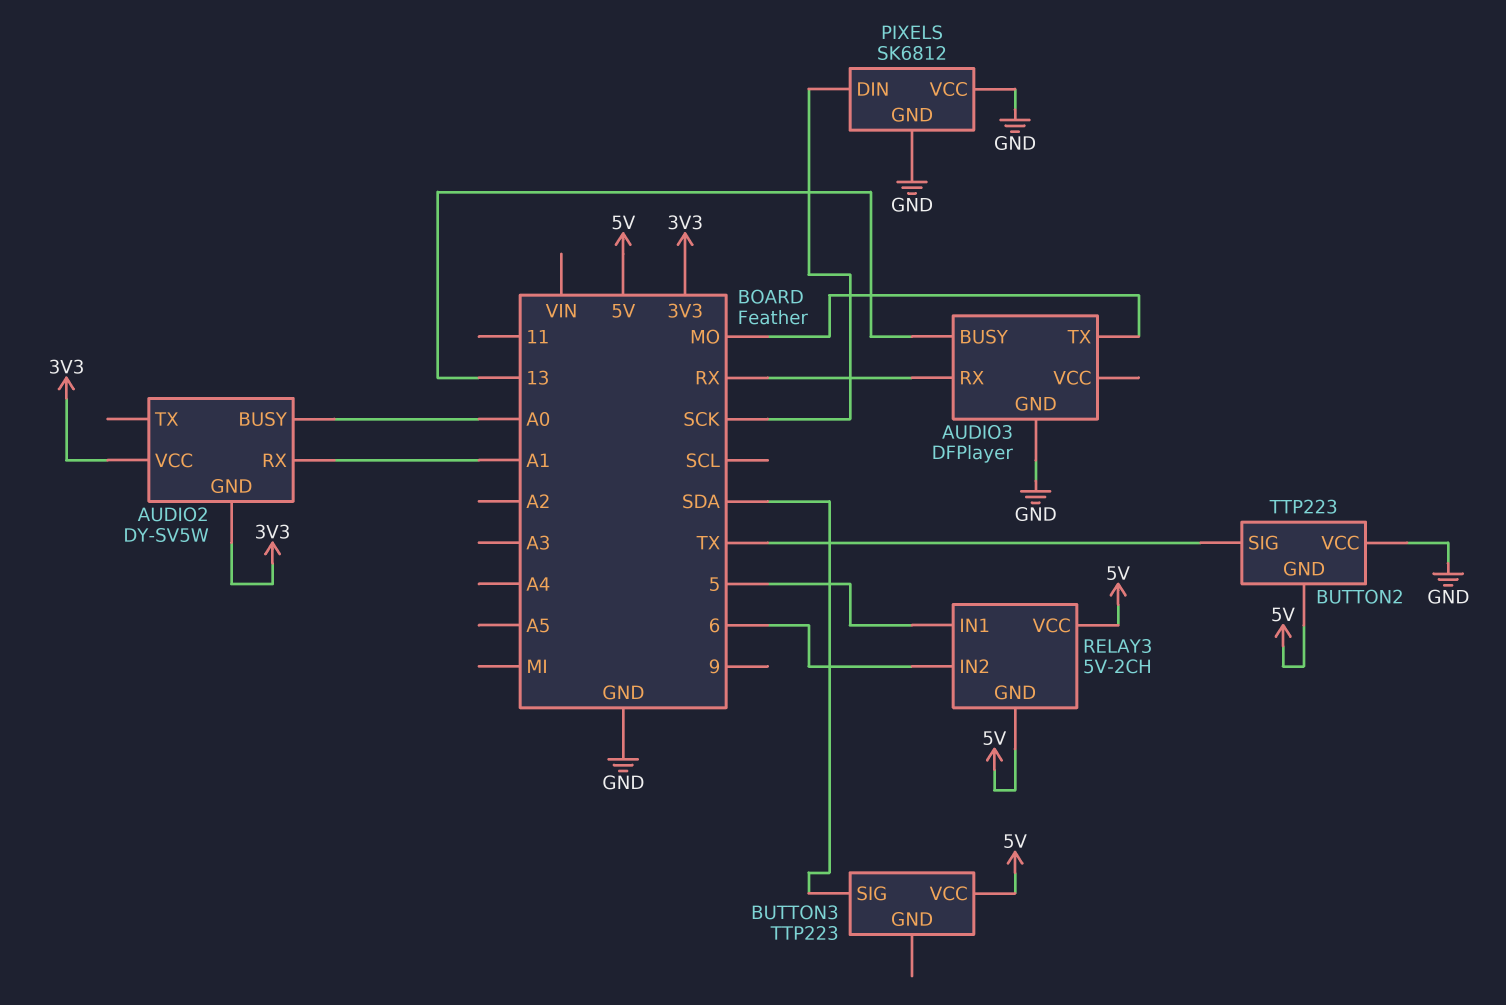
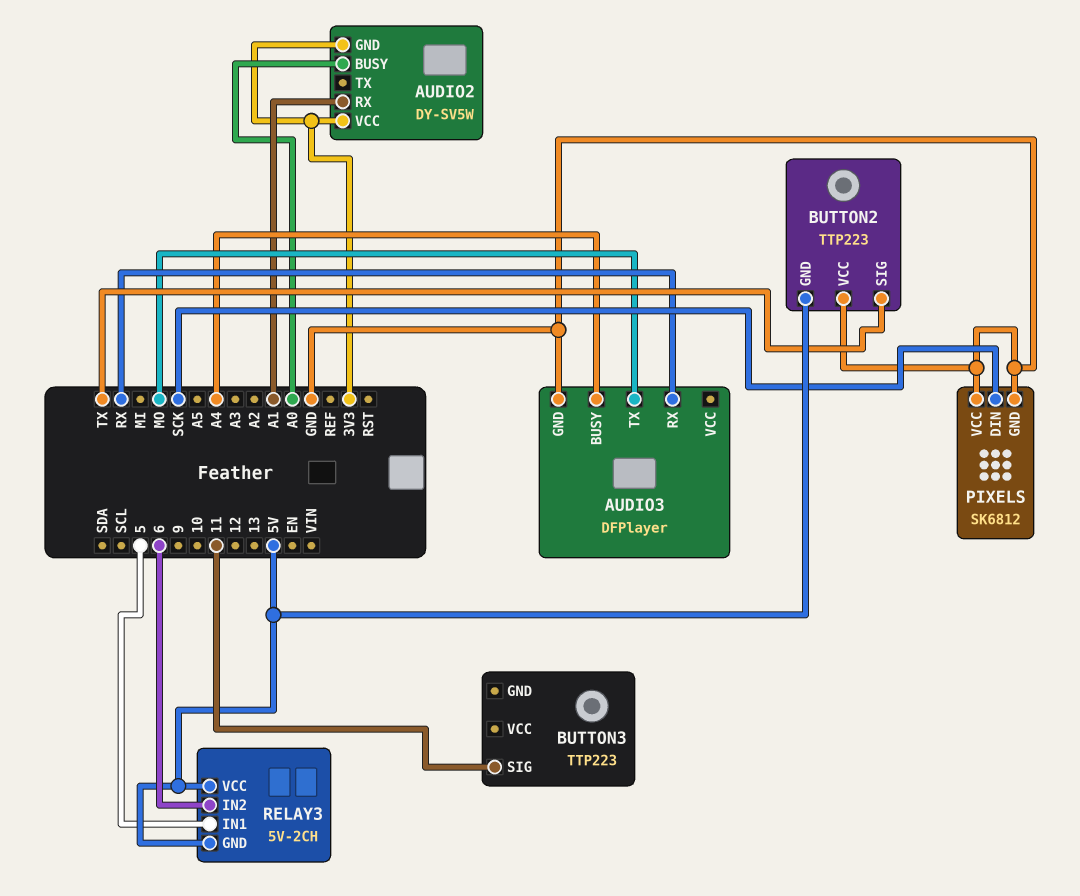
AUDIO3 pin BUSY: 13 -> A4
BUTTON3 pin SIG: SDA -> 11
BUTTON3 pin VCC: 5V -> none

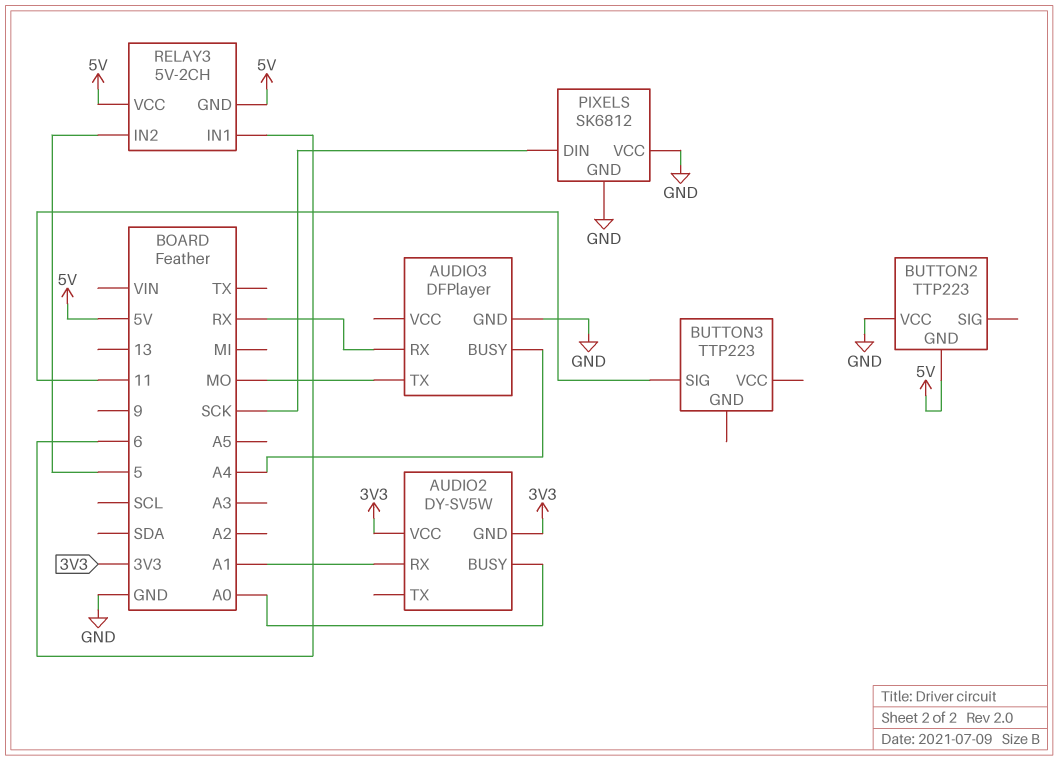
BUTTON2 pin SIG: TX -> none
RELAY3 pin IN1: 5 -> 6
RELAY3 pin IN2: 6 -> 5

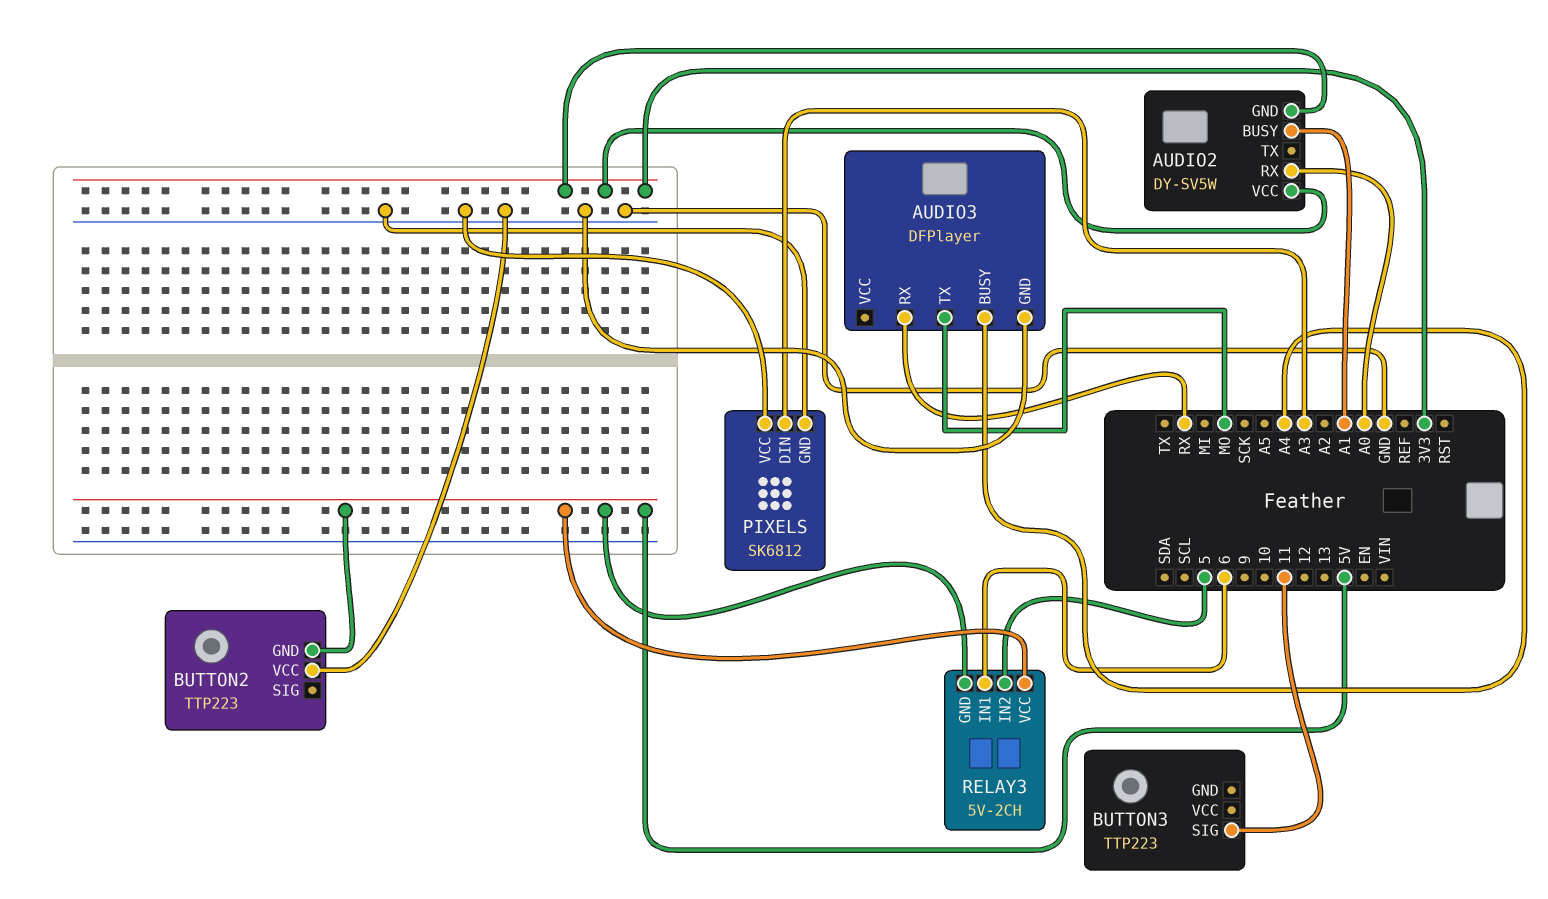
AUDIO2 pin BUSY: A0 -> A1
AUDIO2 pin RX: A1 -> A0
PIXELS pin DIN: SCK -> A3

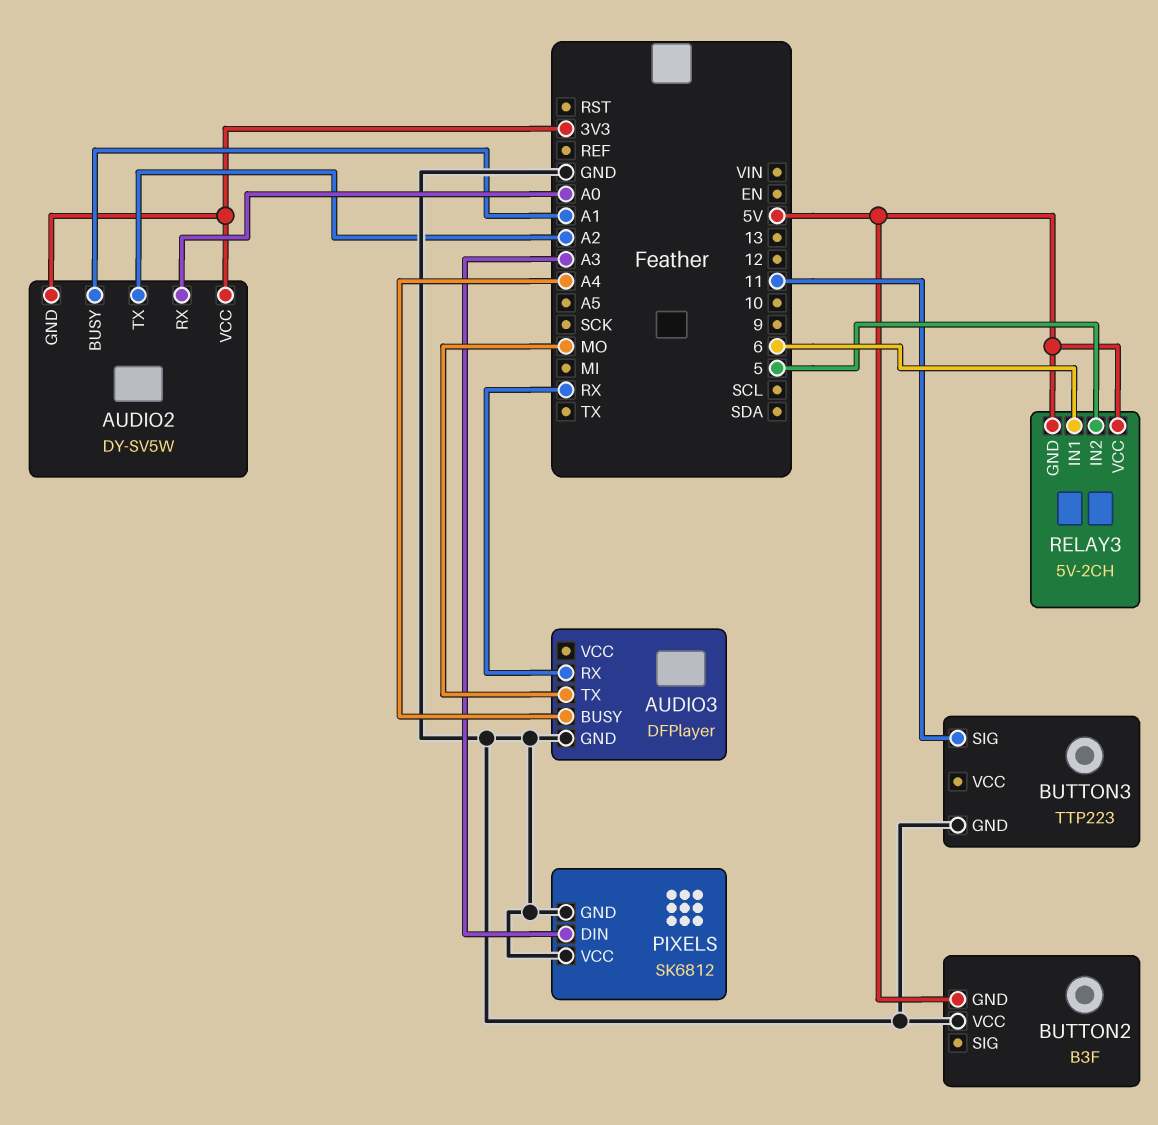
AUDIO2 pin TX: none -> A2
BUTTON2: TTP223 -> B3F
BUTTON3 pin GND: none -> GND

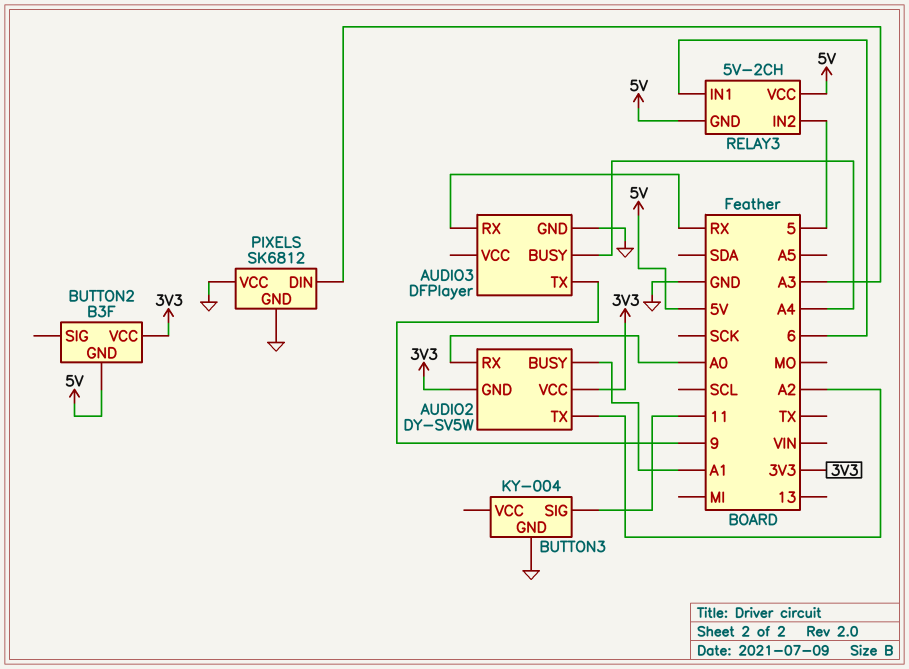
AUDIO3 pin TX: MO -> 9
BUTTON2 pin VCC: GND -> 3V3
BUTTON3: TTP223 -> KY-004

